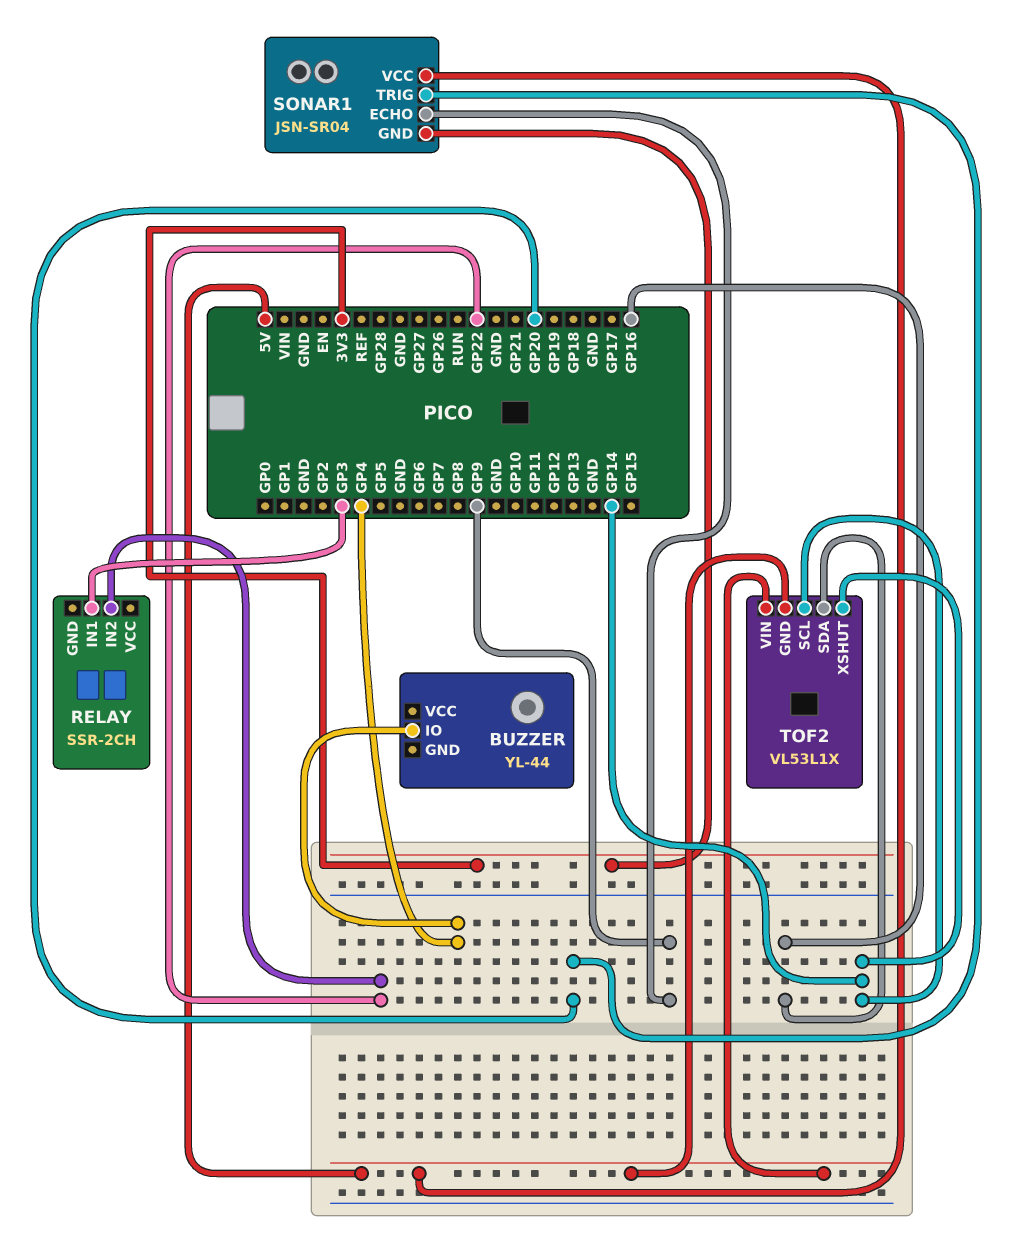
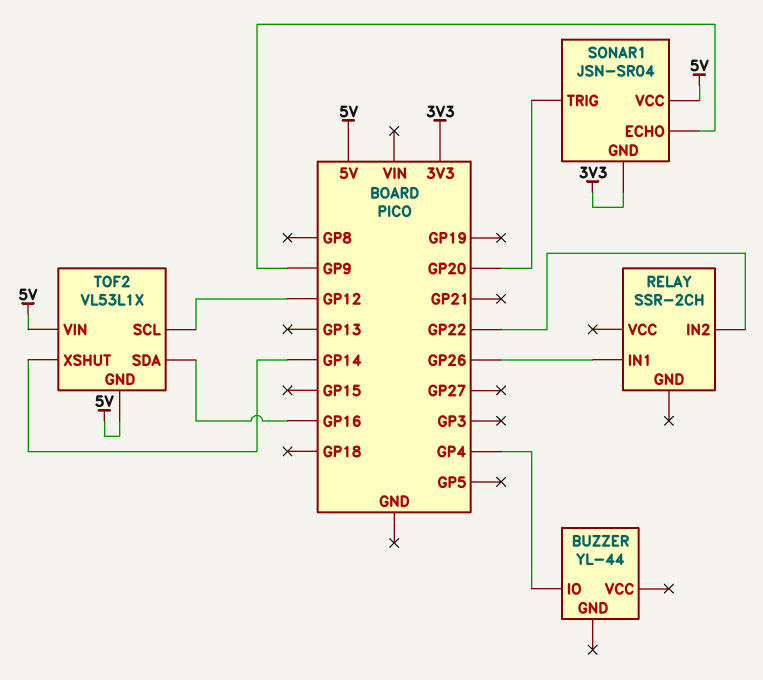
RELAY pin IN1: GP3 -> GP26
TOF2 pin SCL: GP14 -> GP12

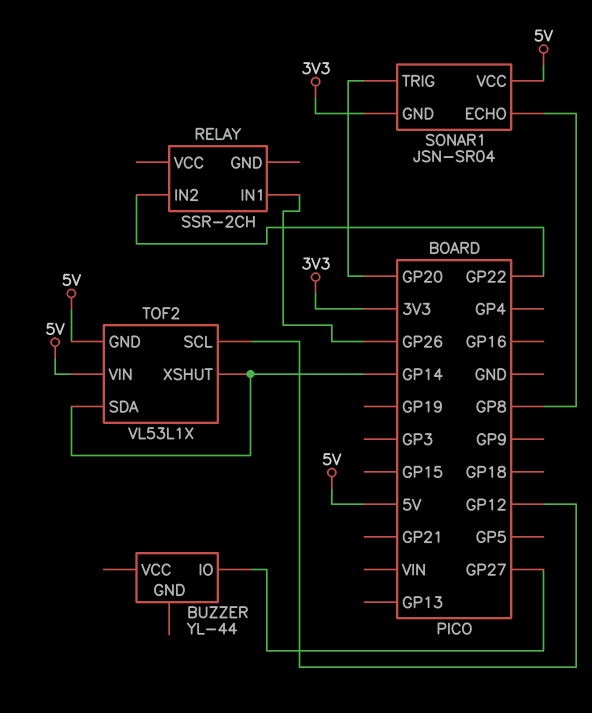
BUZZER pin IO: GP4 -> GP27
SONAR1 pin ECHO: GP9 -> GP8
TOF2 pin SDA: GP16 -> GP14

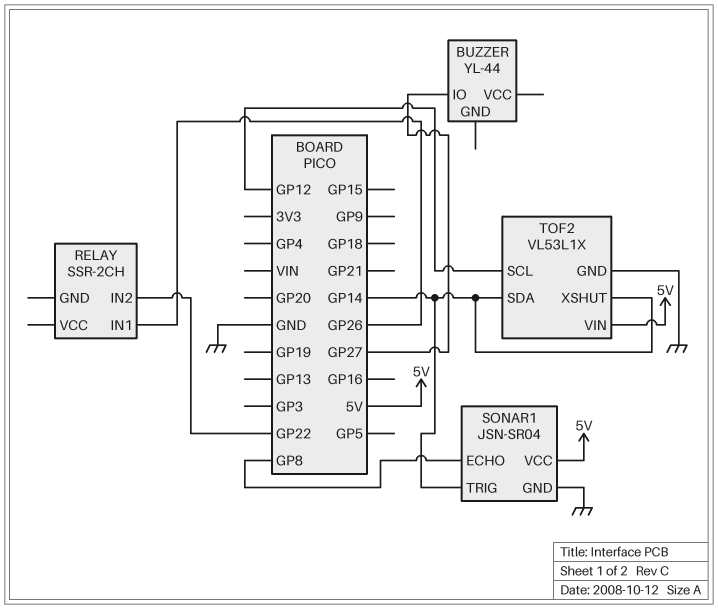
SONAR1 pin GND: 3V3 -> GND
SONAR1 pin TRIG: GP20 -> GP14
TOF2 pin GND: 5V -> GND

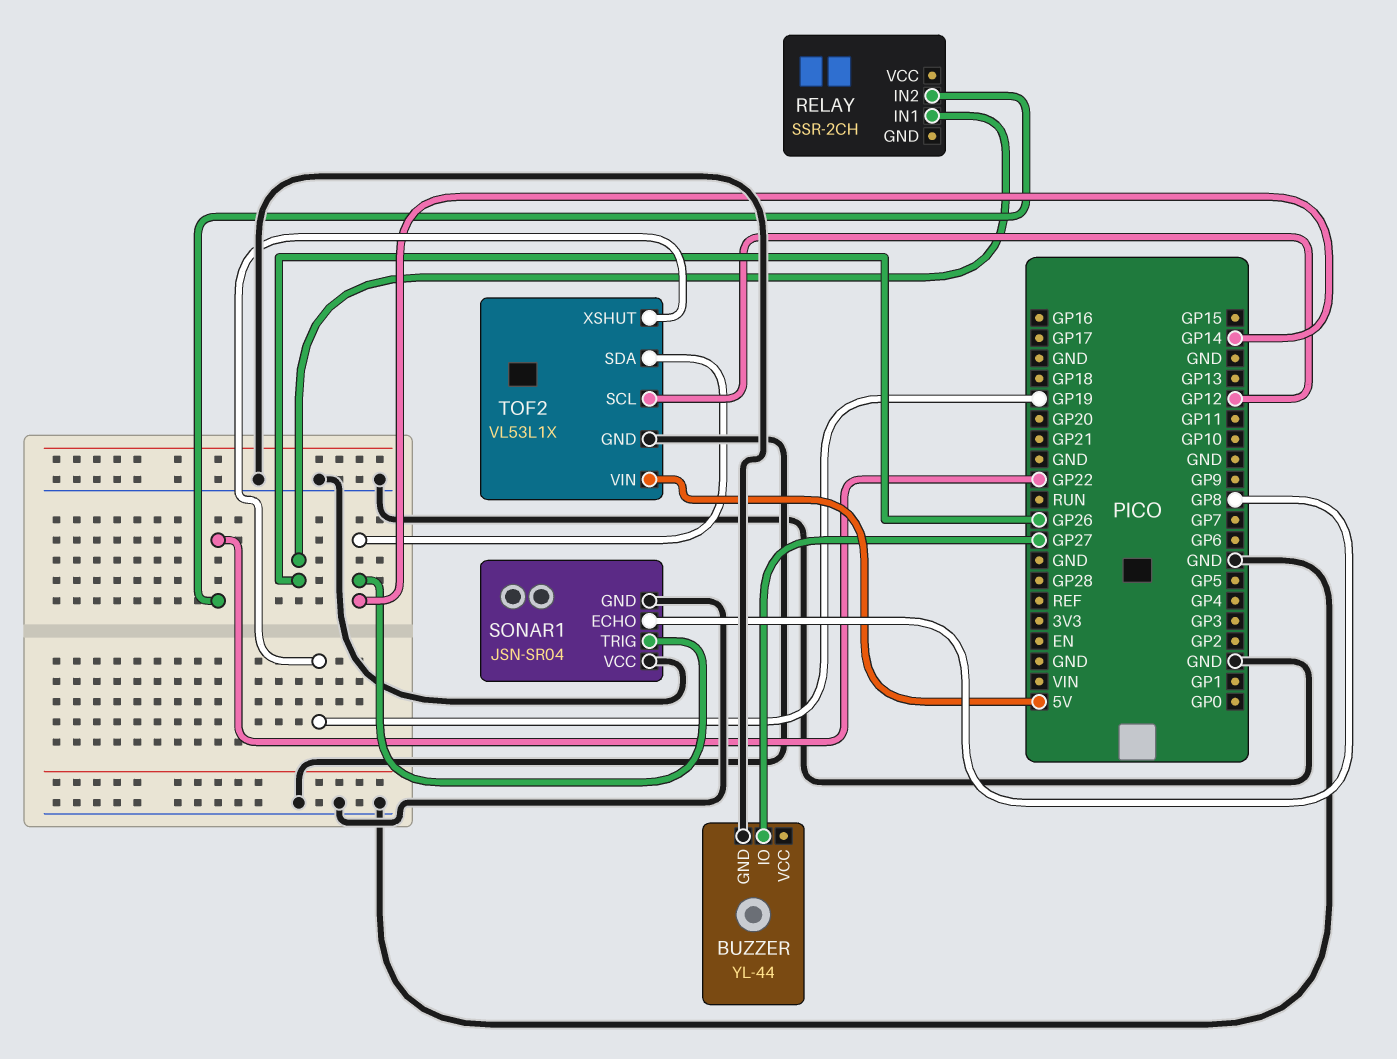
BUZZER pin GND: none -> GND
SONAR1 pin VCC: 5V -> GND
TOF2 pin XSHUT: GP14 -> GP19

